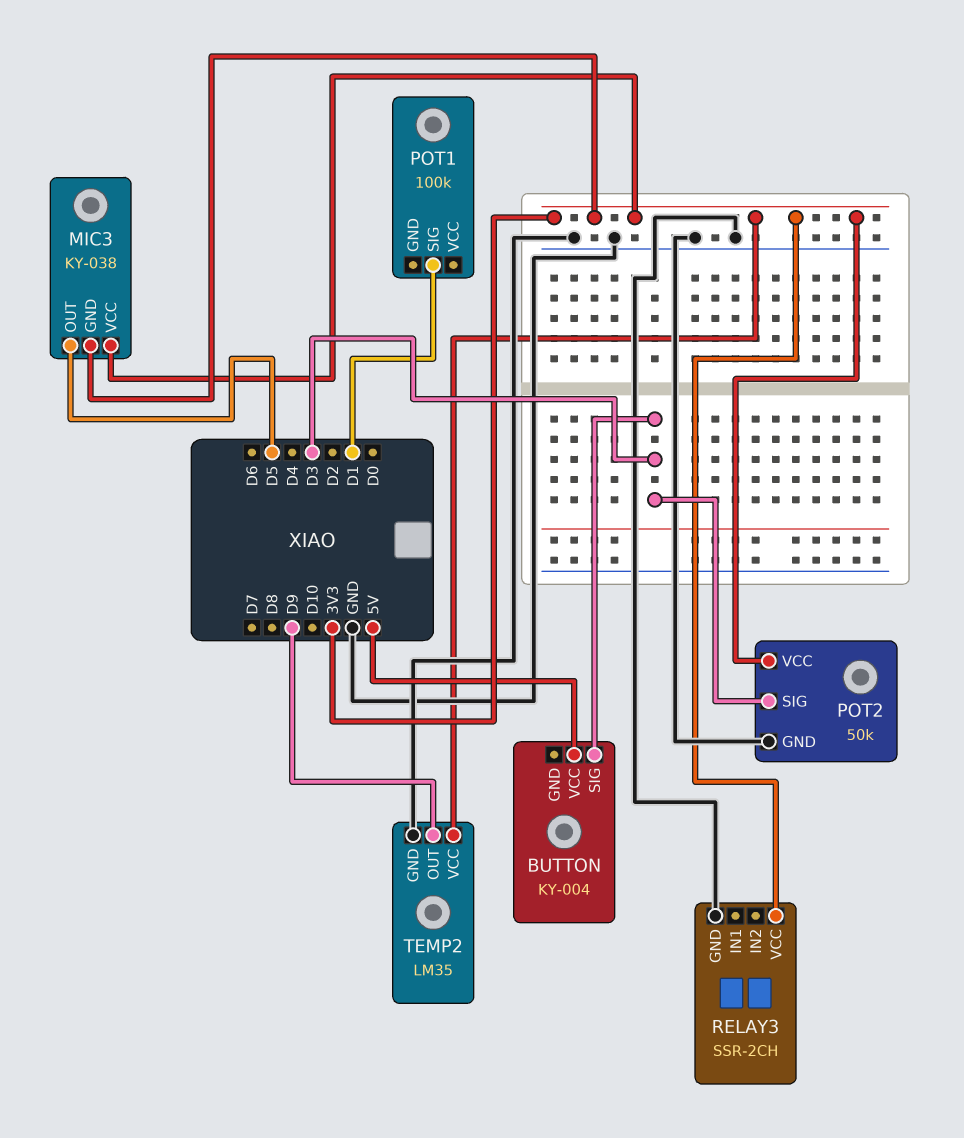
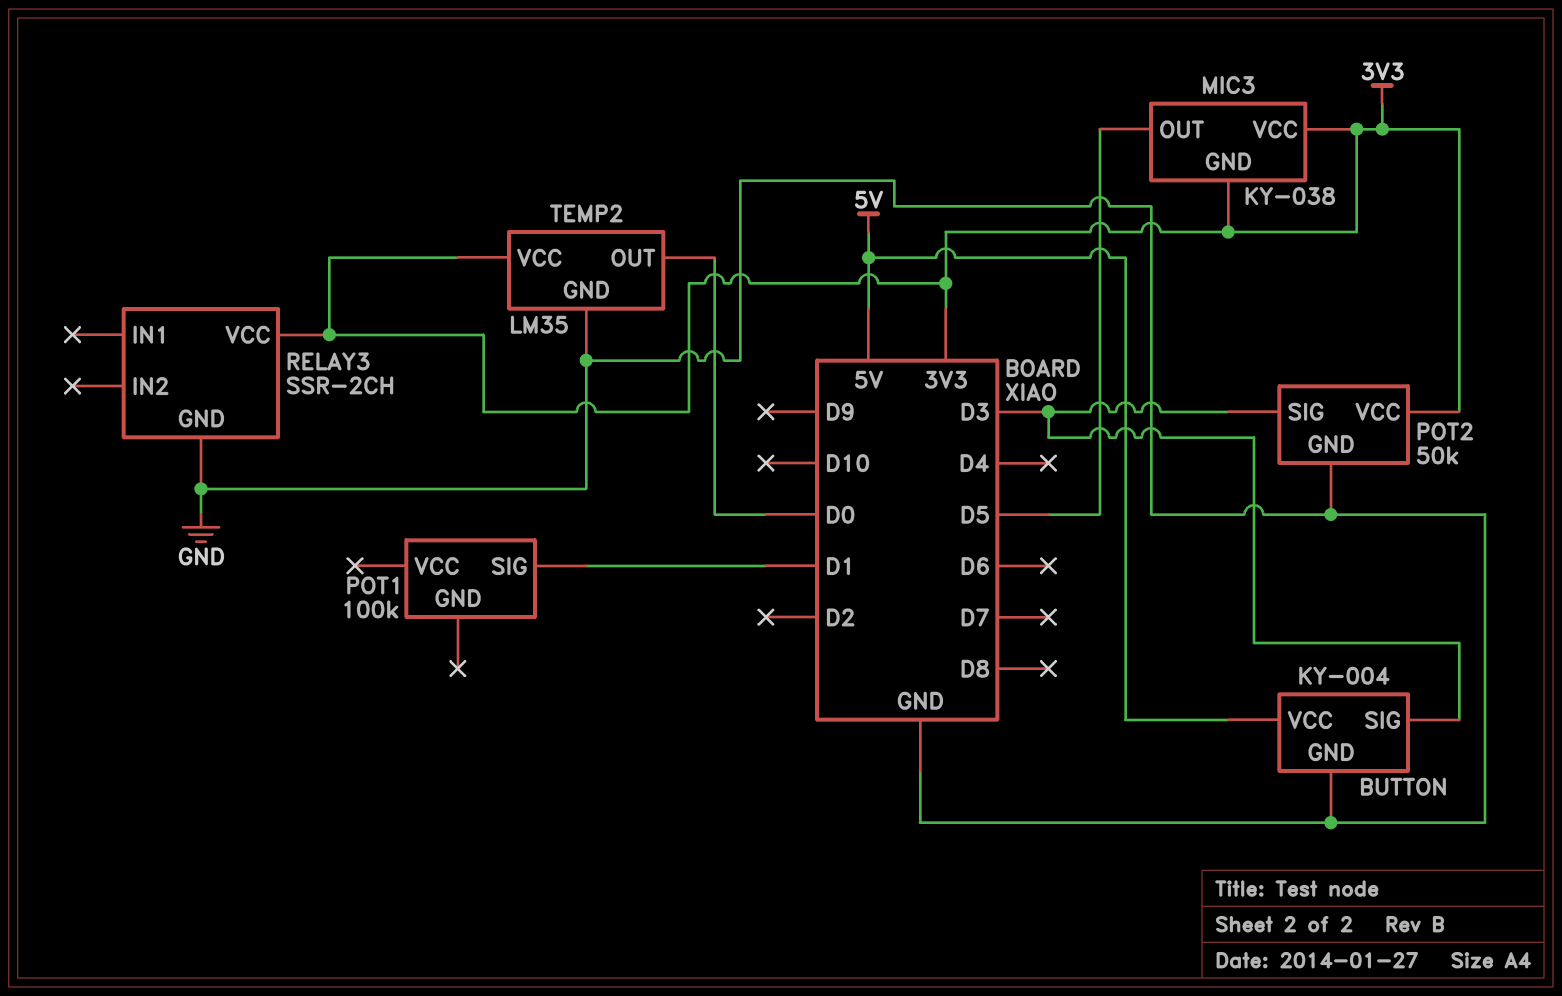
BUTTON pin GND: none -> GND
TEMP2 pin OUT: D9 -> D0

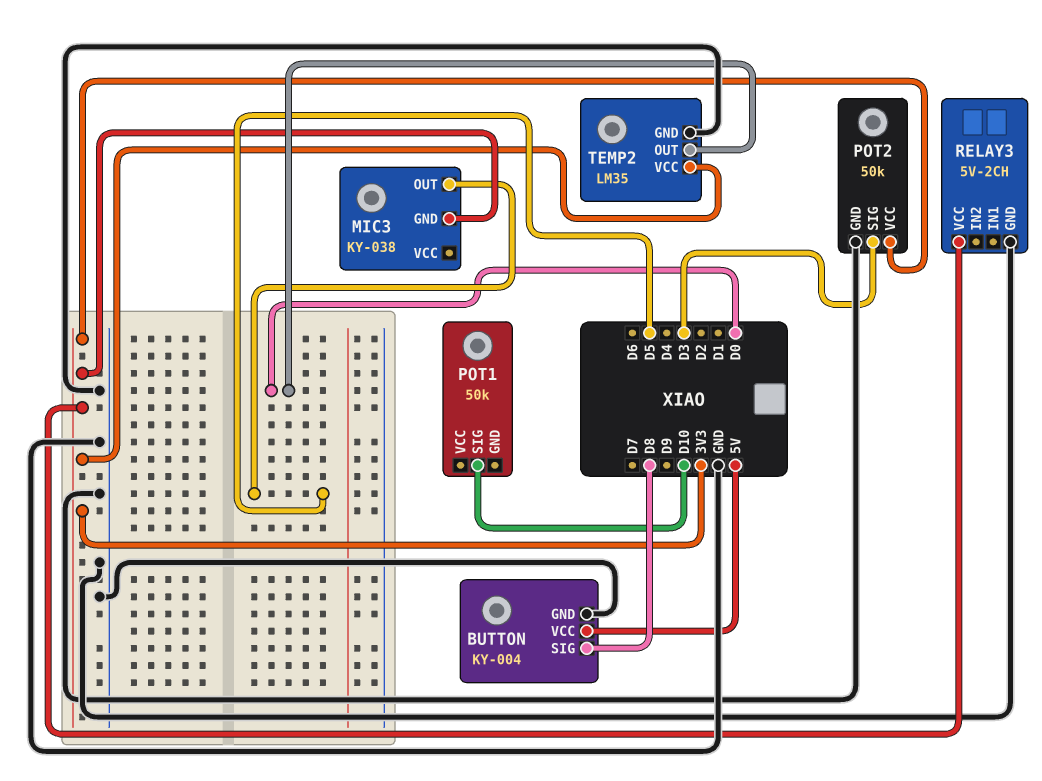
BUTTON pin SIG: D3 -> D8
MIC3 pin VCC: 3V3 -> none
POT1: 100k -> 50k
POT1 pin SIG: D1 -> D10
RELAY3: SSR-2CH -> 5V-2CH

